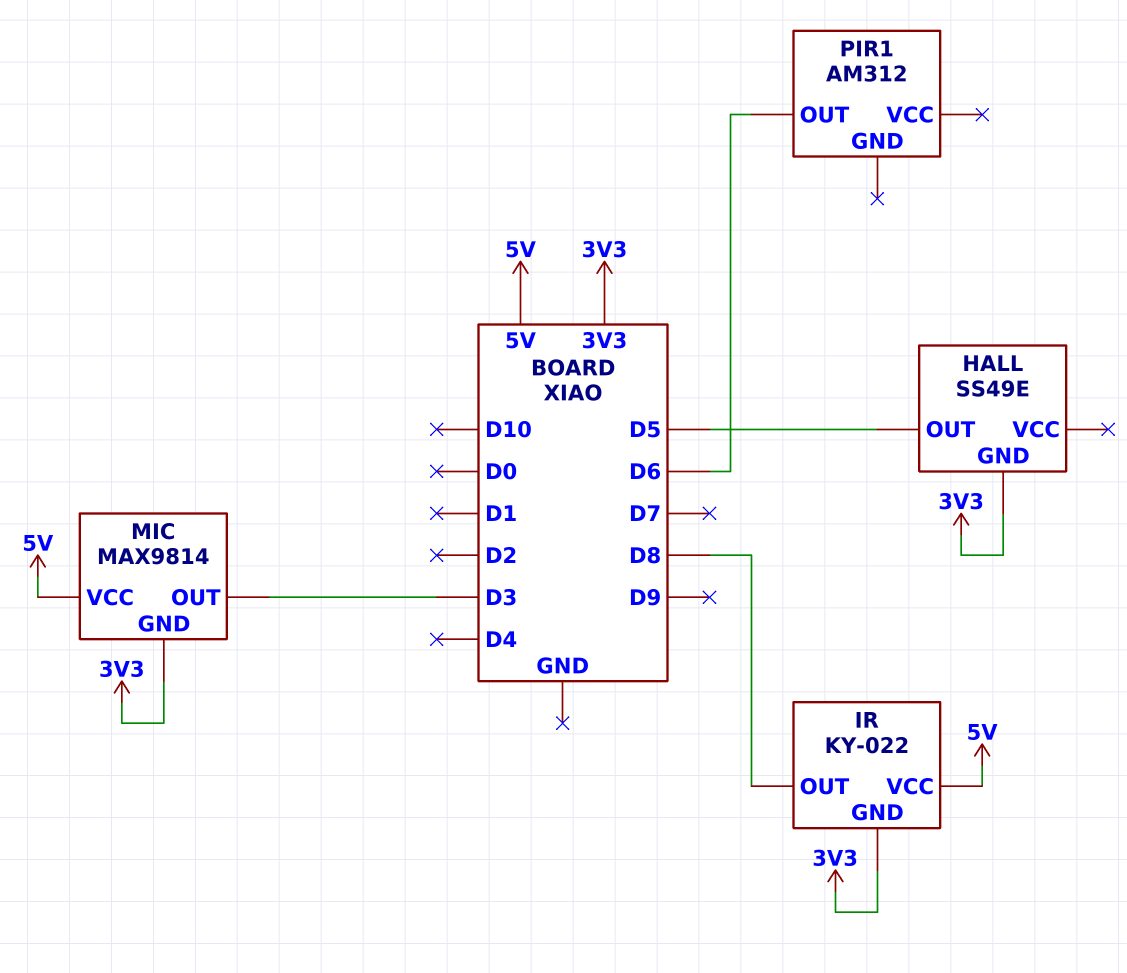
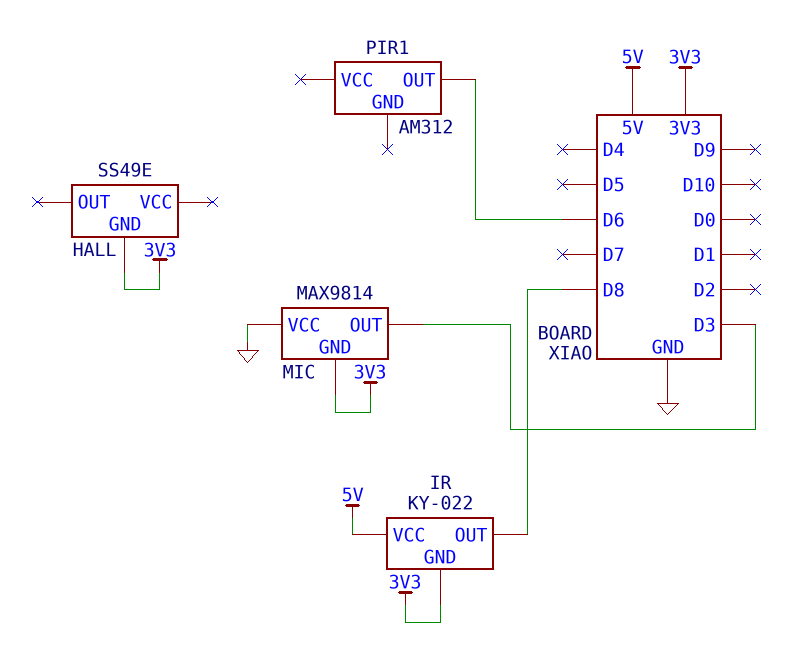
HALL pin OUT: D5 -> none
MIC pin VCC: 5V -> GND

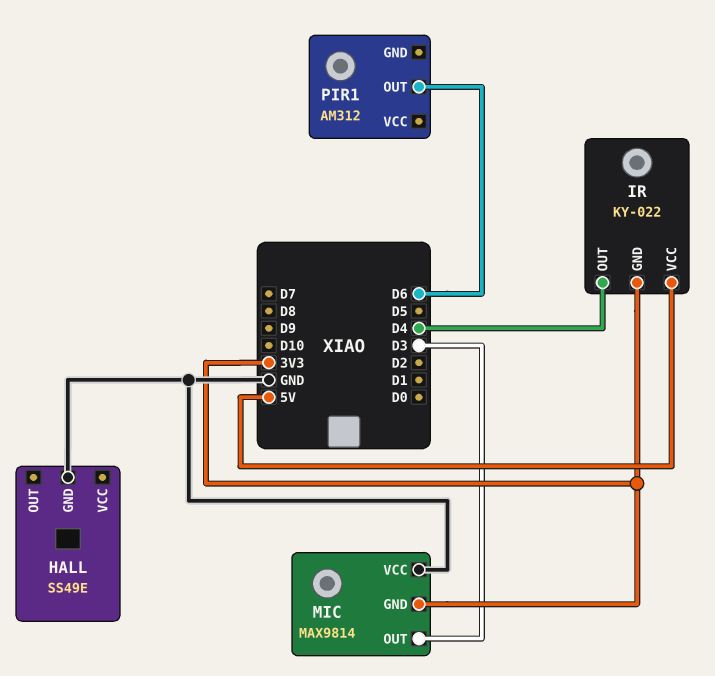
HALL pin GND: 3V3 -> GND
IR pin OUT: D8 -> D4

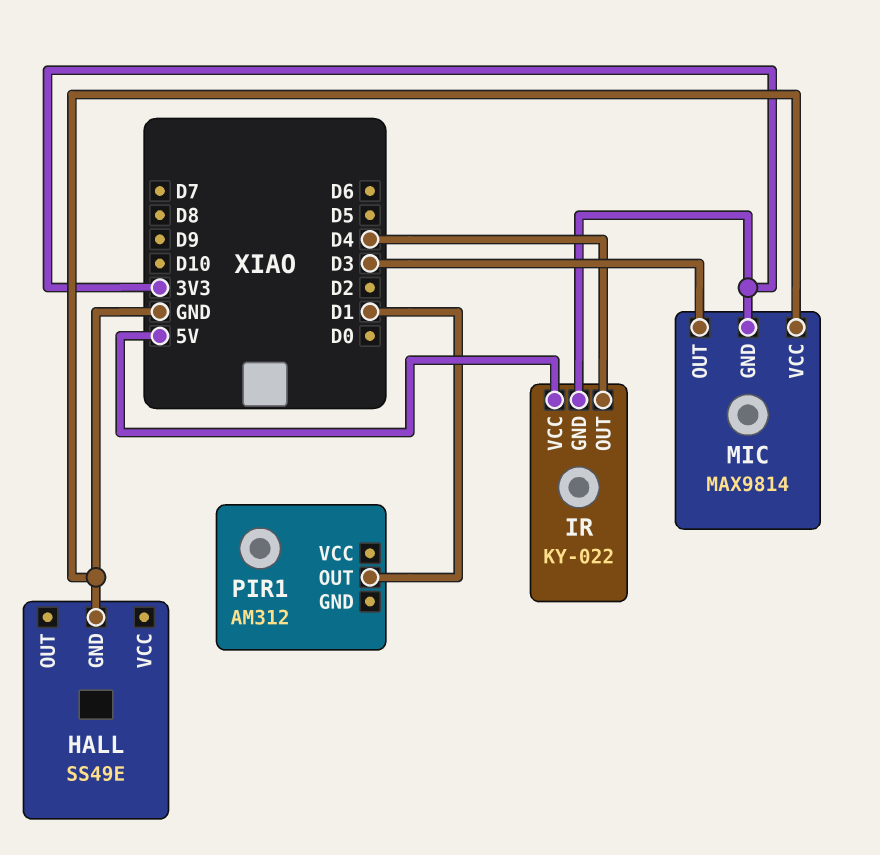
PIR1 pin OUT: D6 -> D1

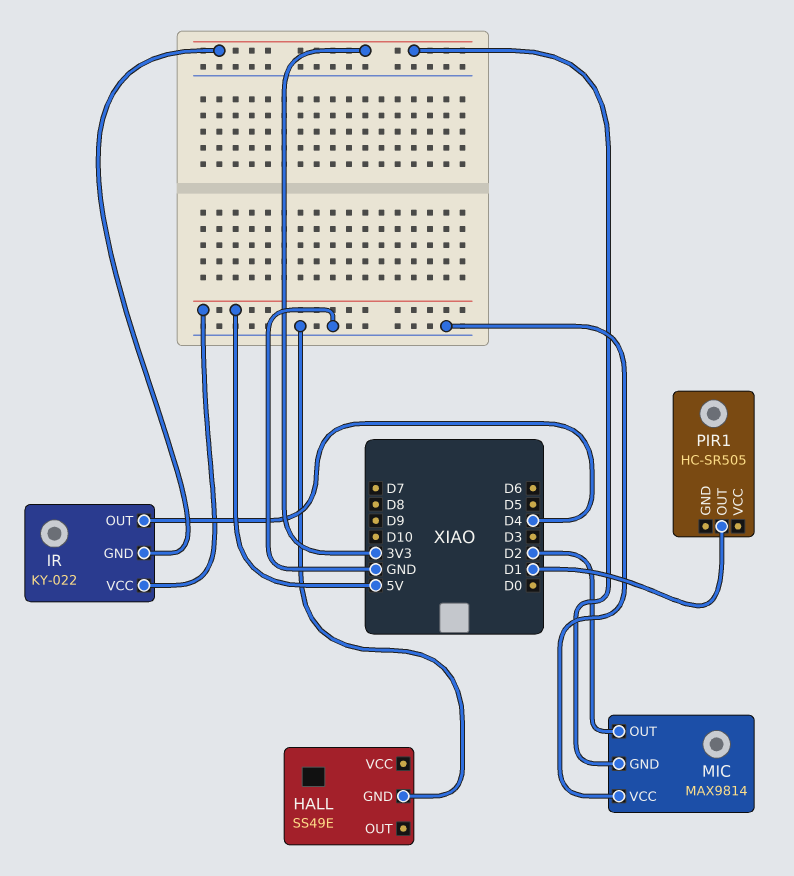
MIC pin OUT: D3 -> D2
PIR1: AM312 -> HC-SR505

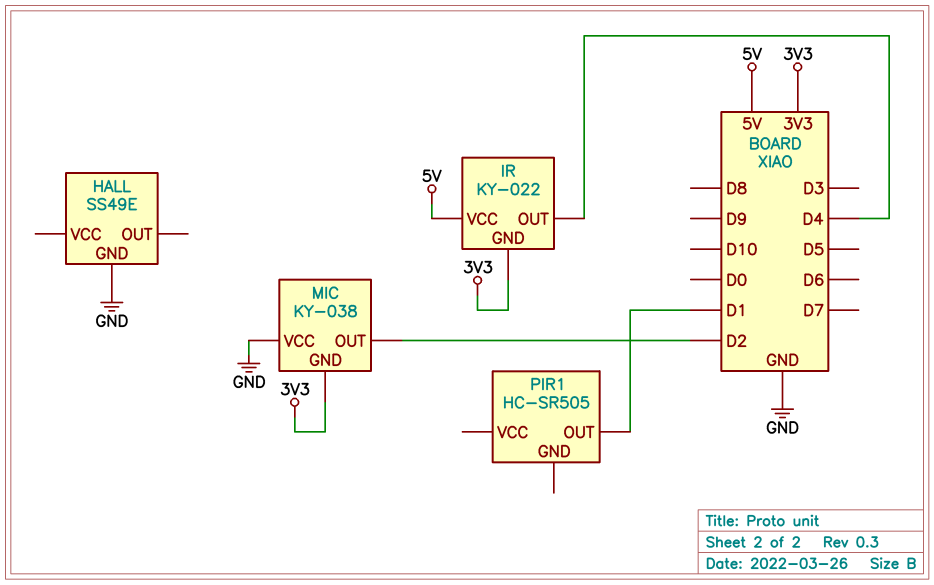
MIC: MAX9814 -> KY-038

